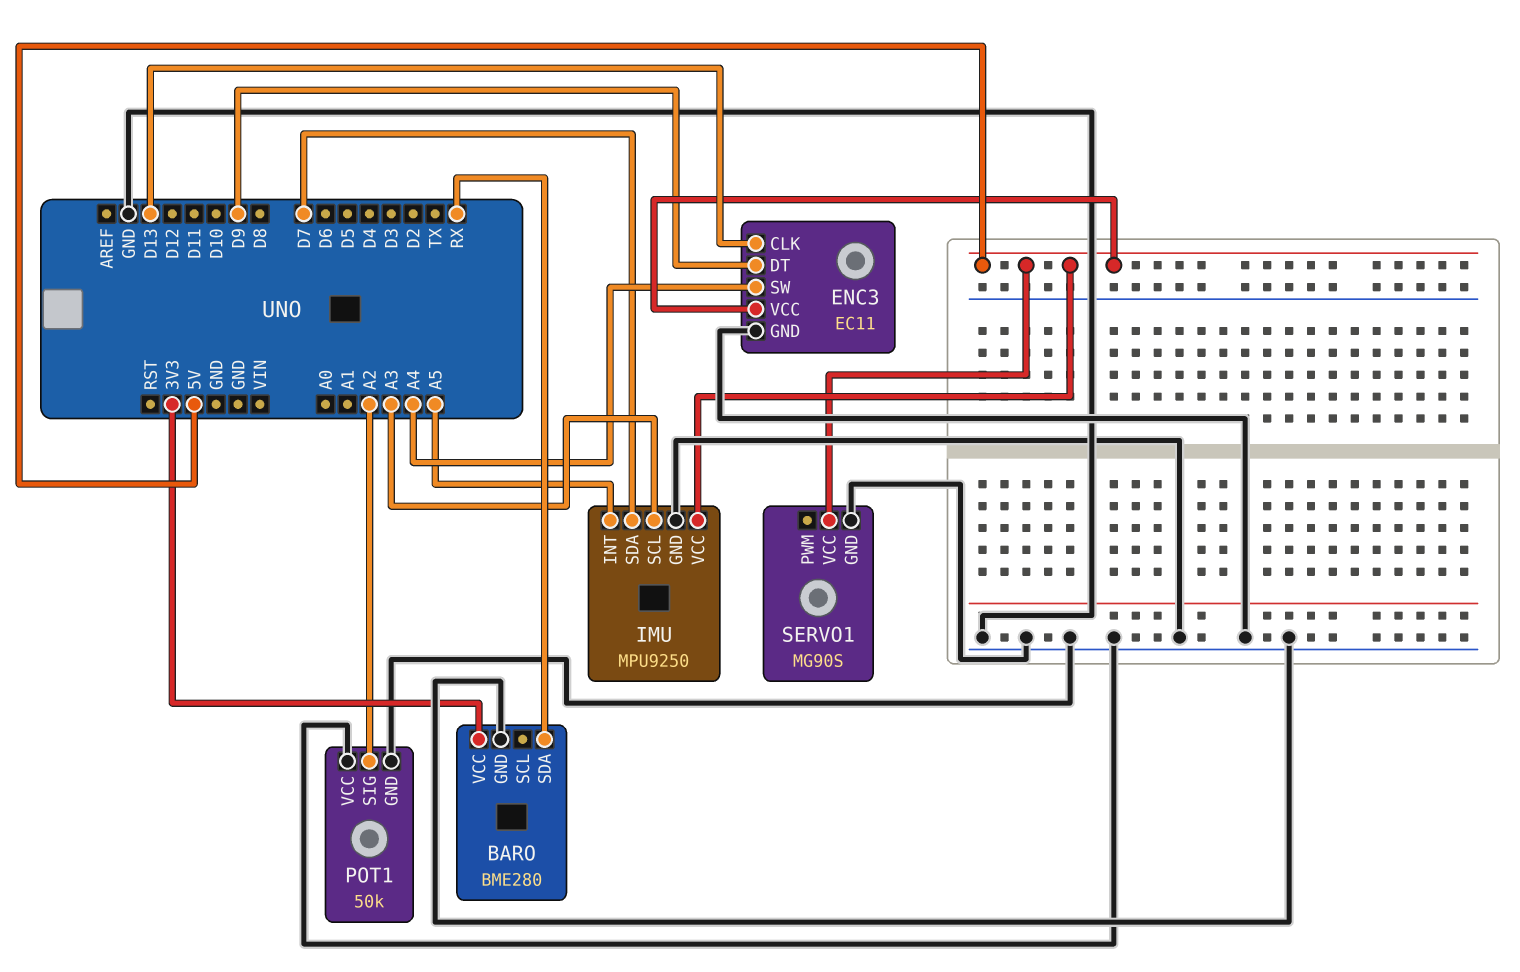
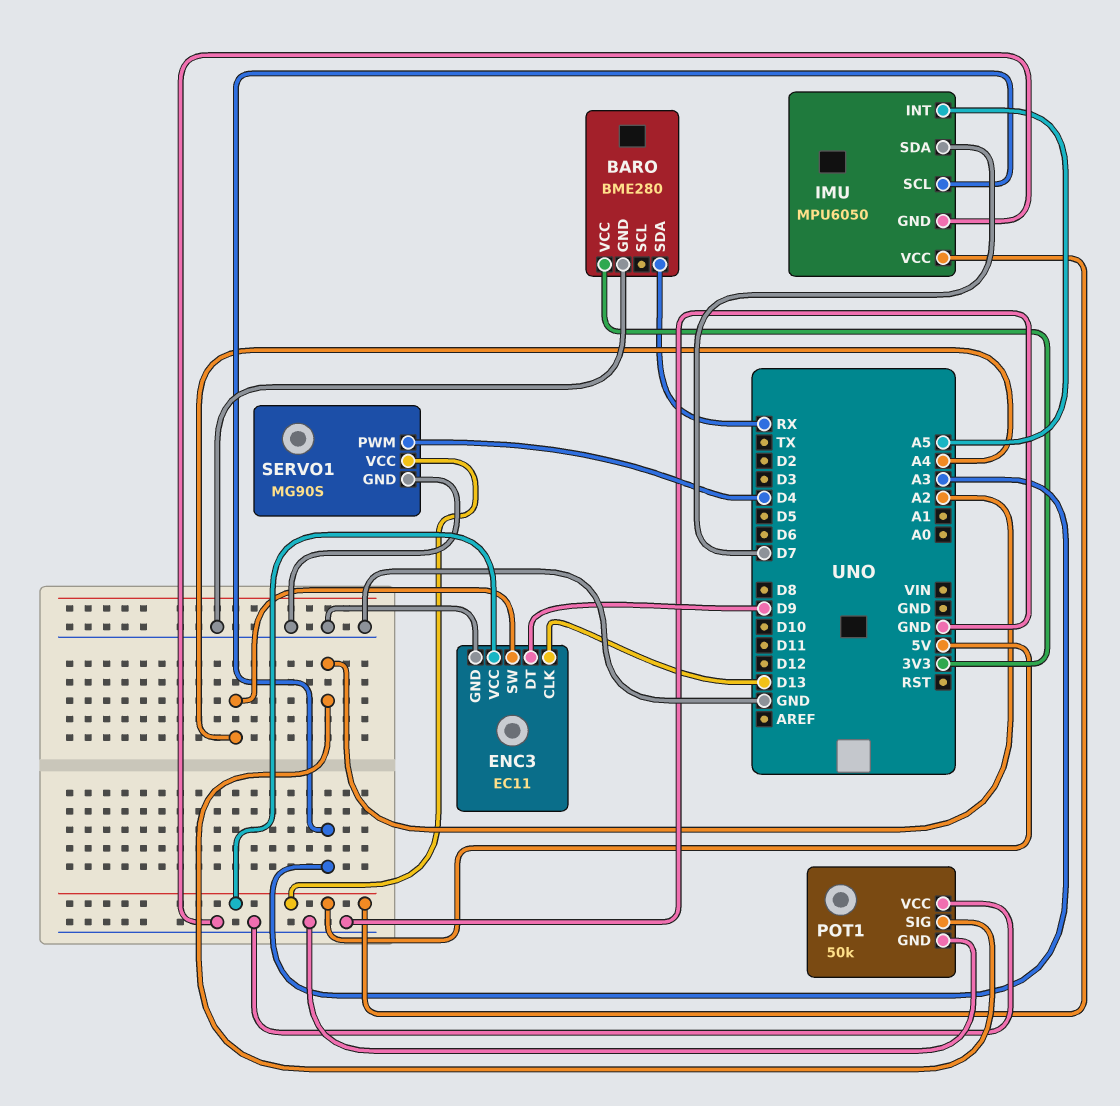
IMU: MPU9250 -> MPU6050
SERVO1 pin PWM: none -> D4

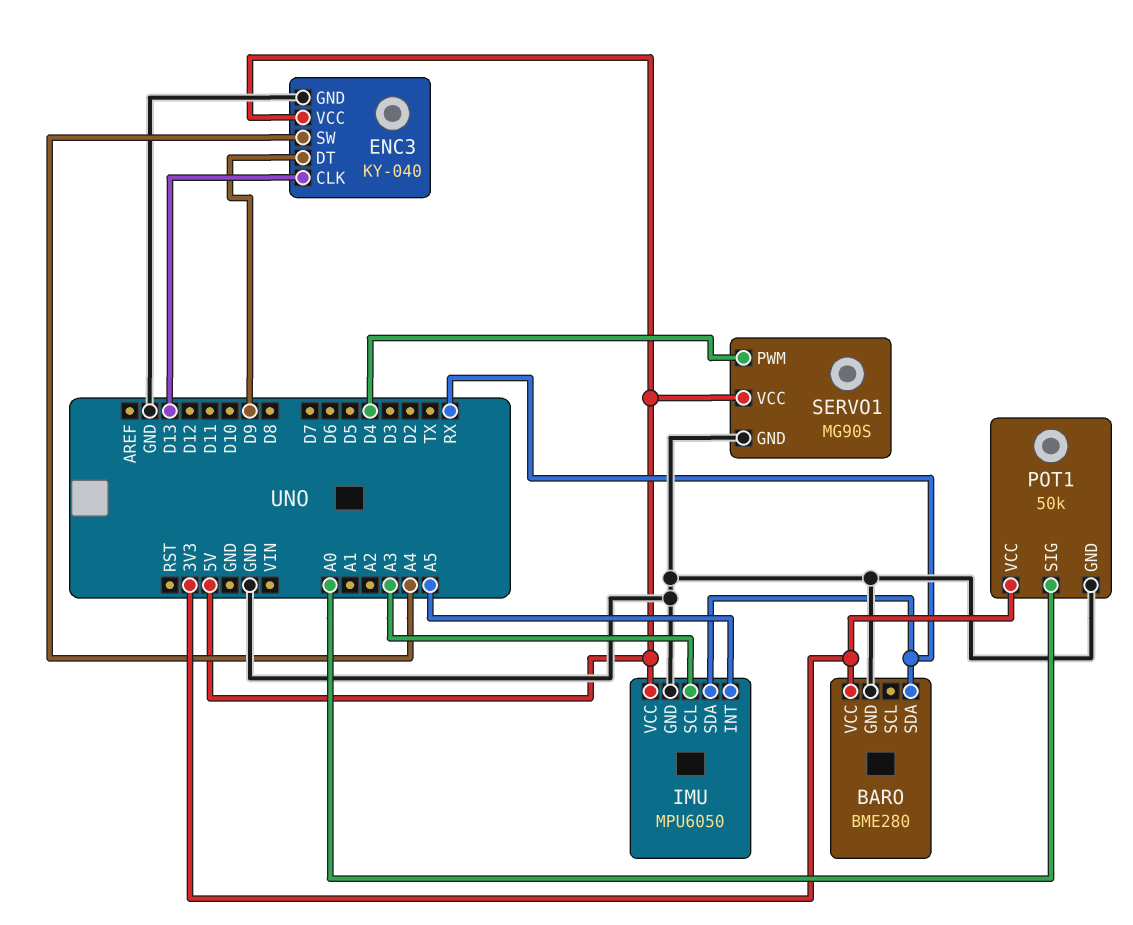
ENC3: EC11 -> KY-040
IMU pin SDA: D7 -> RX
POT1 pin SIG: A2 -> A0
POT1 pin VCC: GND -> 3V3

